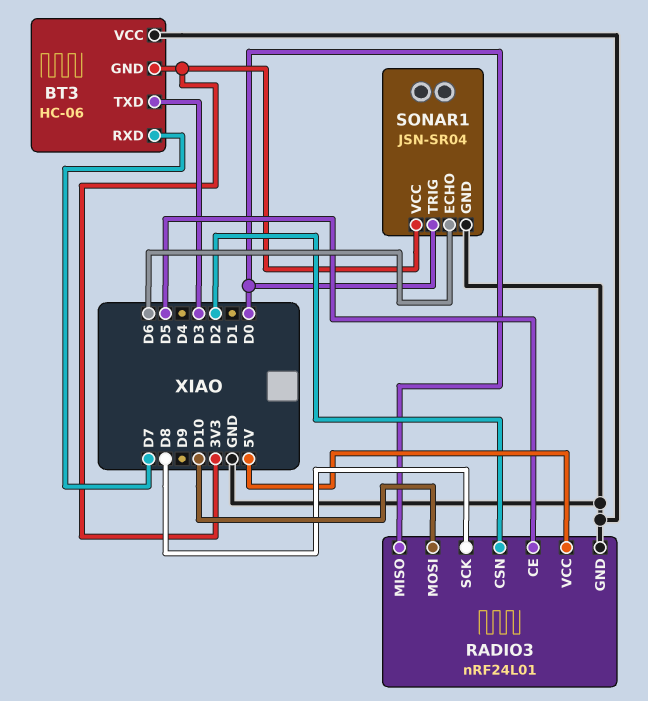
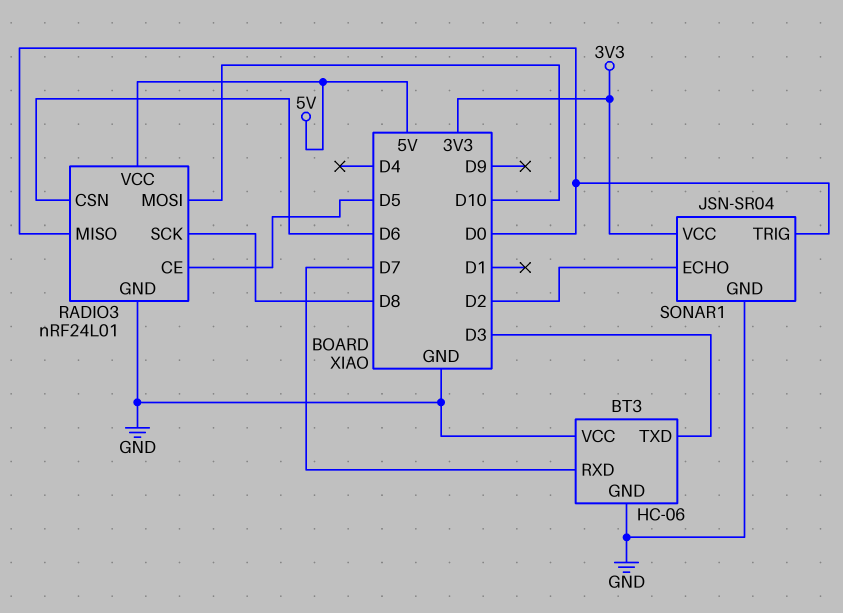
BT3 pin GND: 3V3 -> GND
RADIO3 pin CSN: D2 -> D6
SONAR1 pin ECHO: D6 -> D2

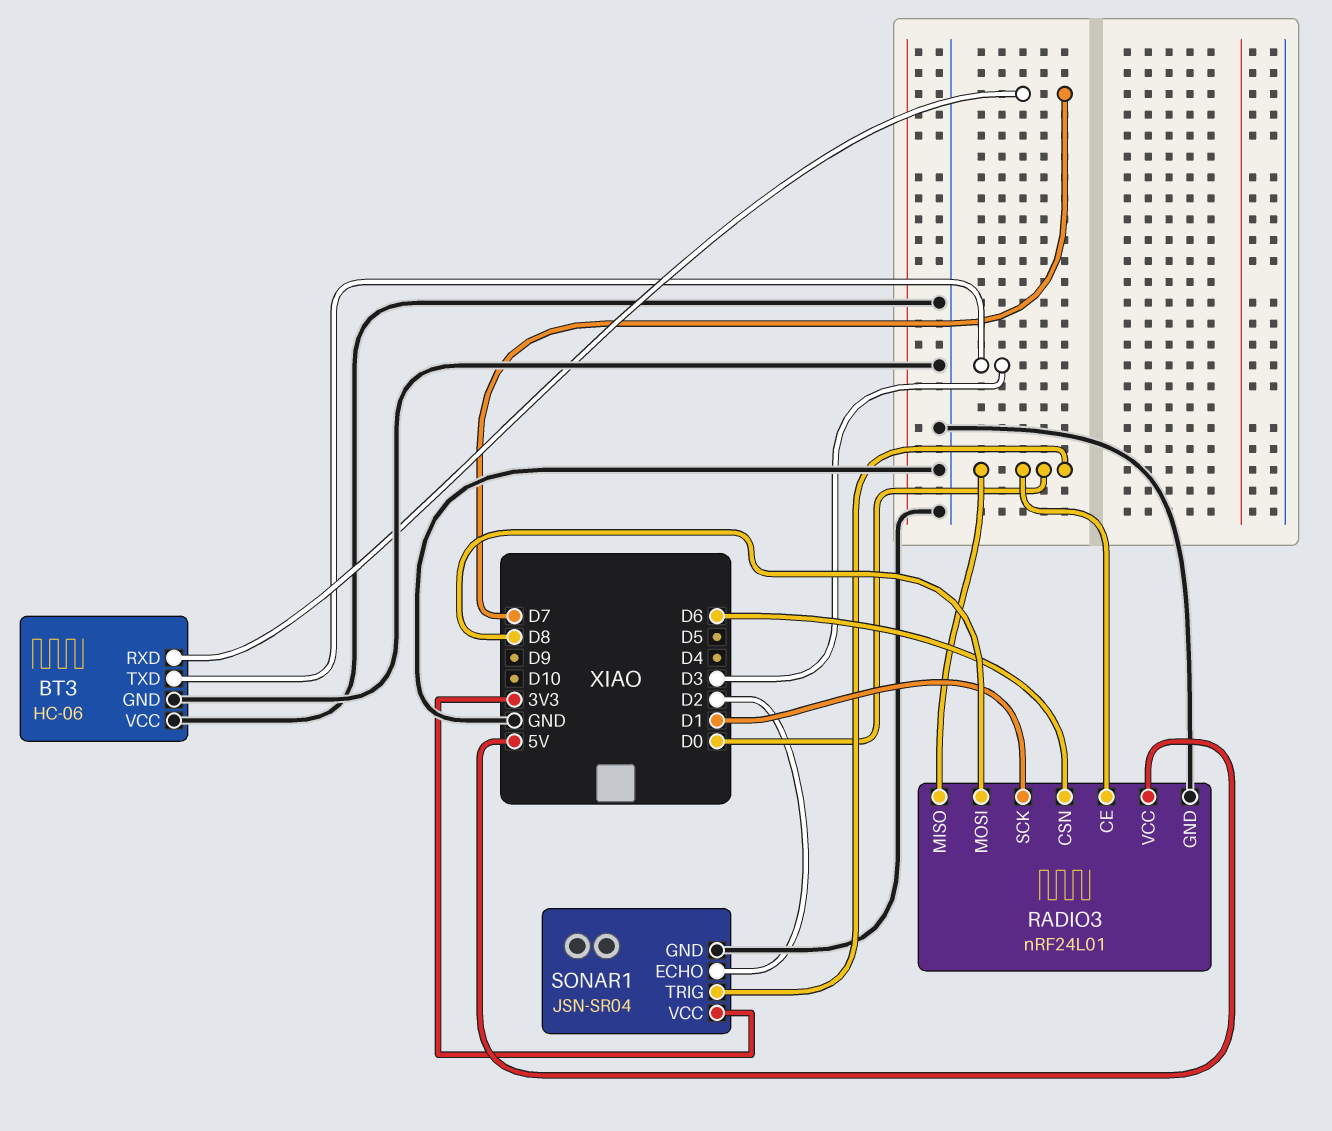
RADIO3 pin CE: D5 -> D0
RADIO3 pin MOSI: D10 -> D8
RADIO3 pin SCK: D8 -> D1

